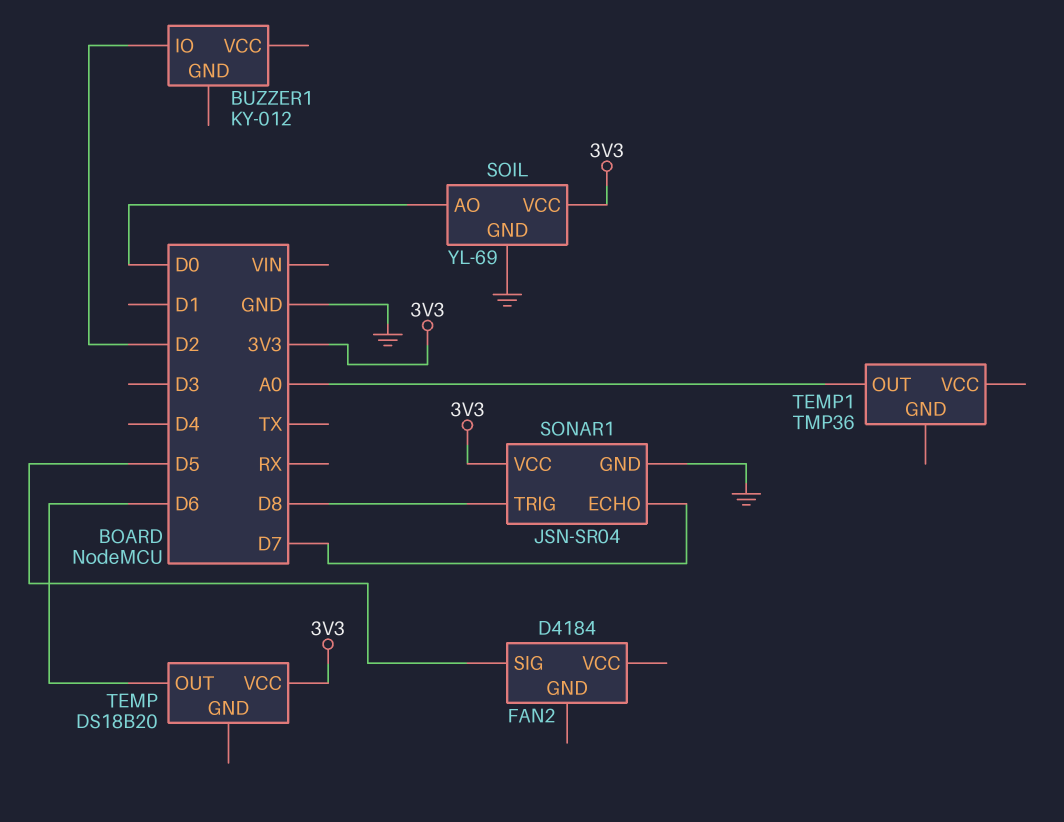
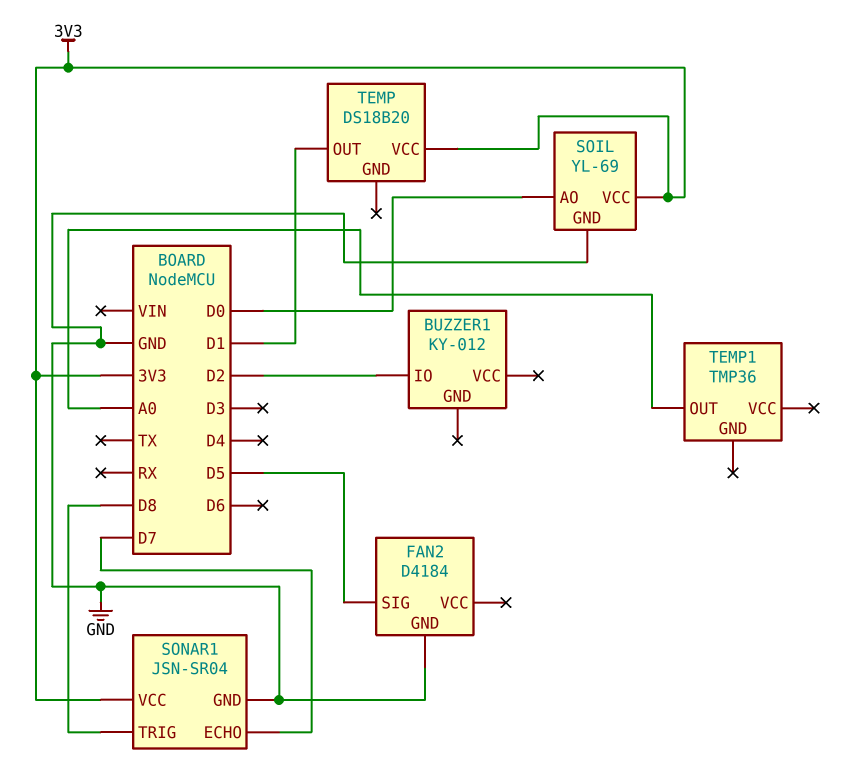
FAN2 pin GND: none -> GND
TEMP pin OUT: D6 -> D1

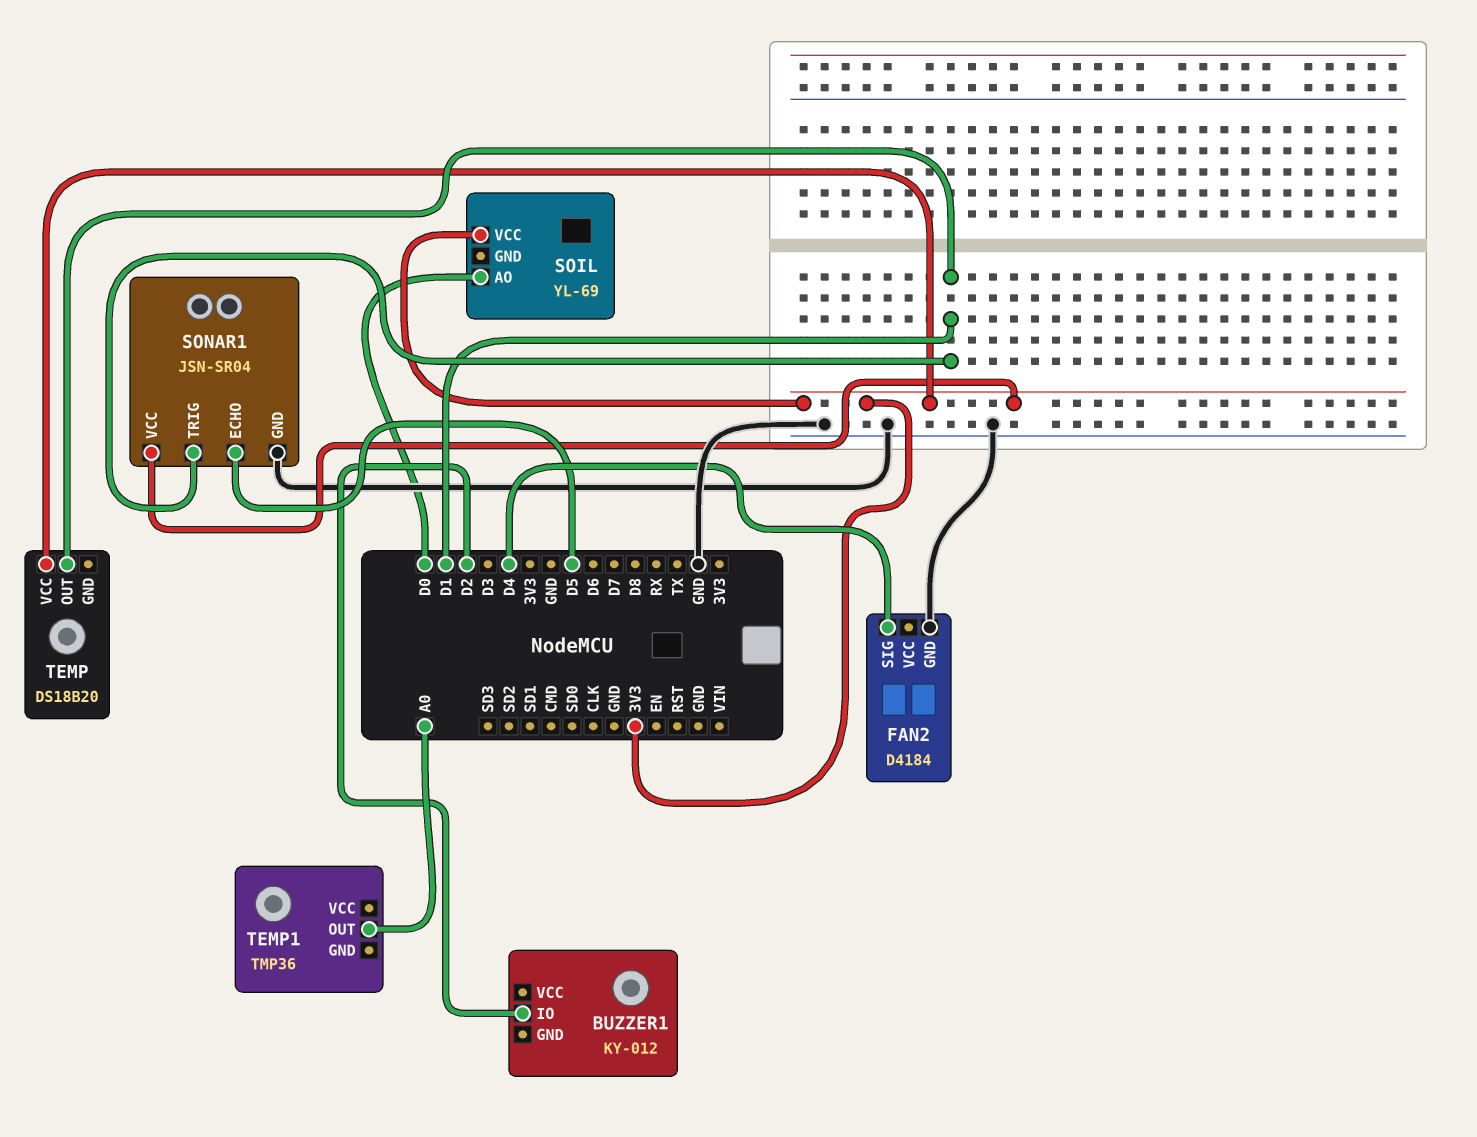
FAN2 pin SIG: D5 -> D4
SOIL pin GND: GND -> none
SONAR1 pin ECHO: D7 -> D5
SONAR1 pin TRIG: D8 -> D1

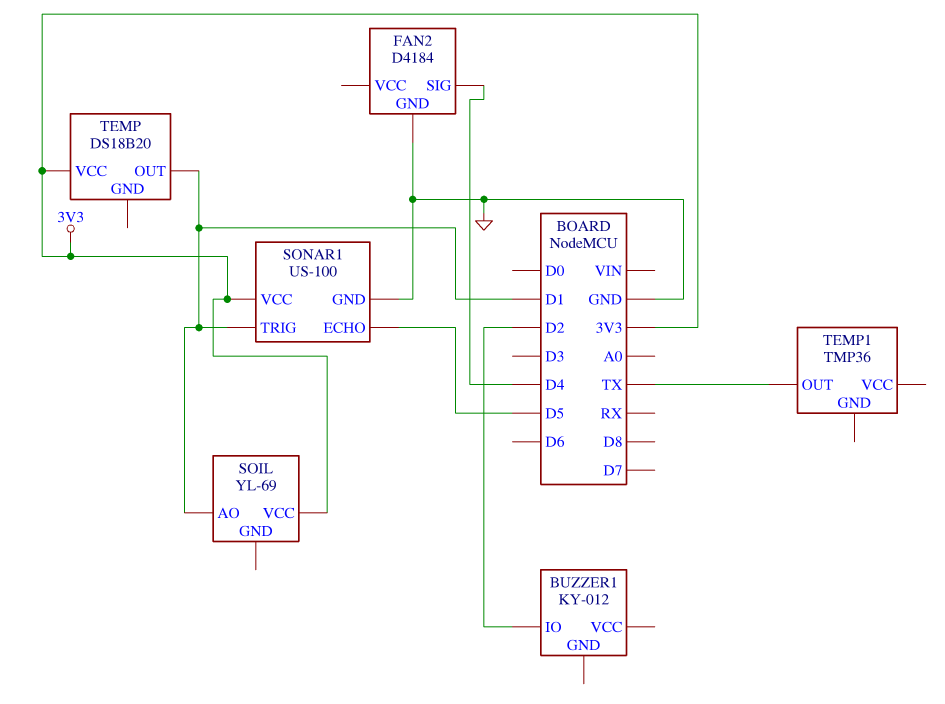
SOIL pin AO: D0 -> D1
SONAR1: JSN-SR04 -> US-100
TEMP1 pin OUT: A0 -> TX

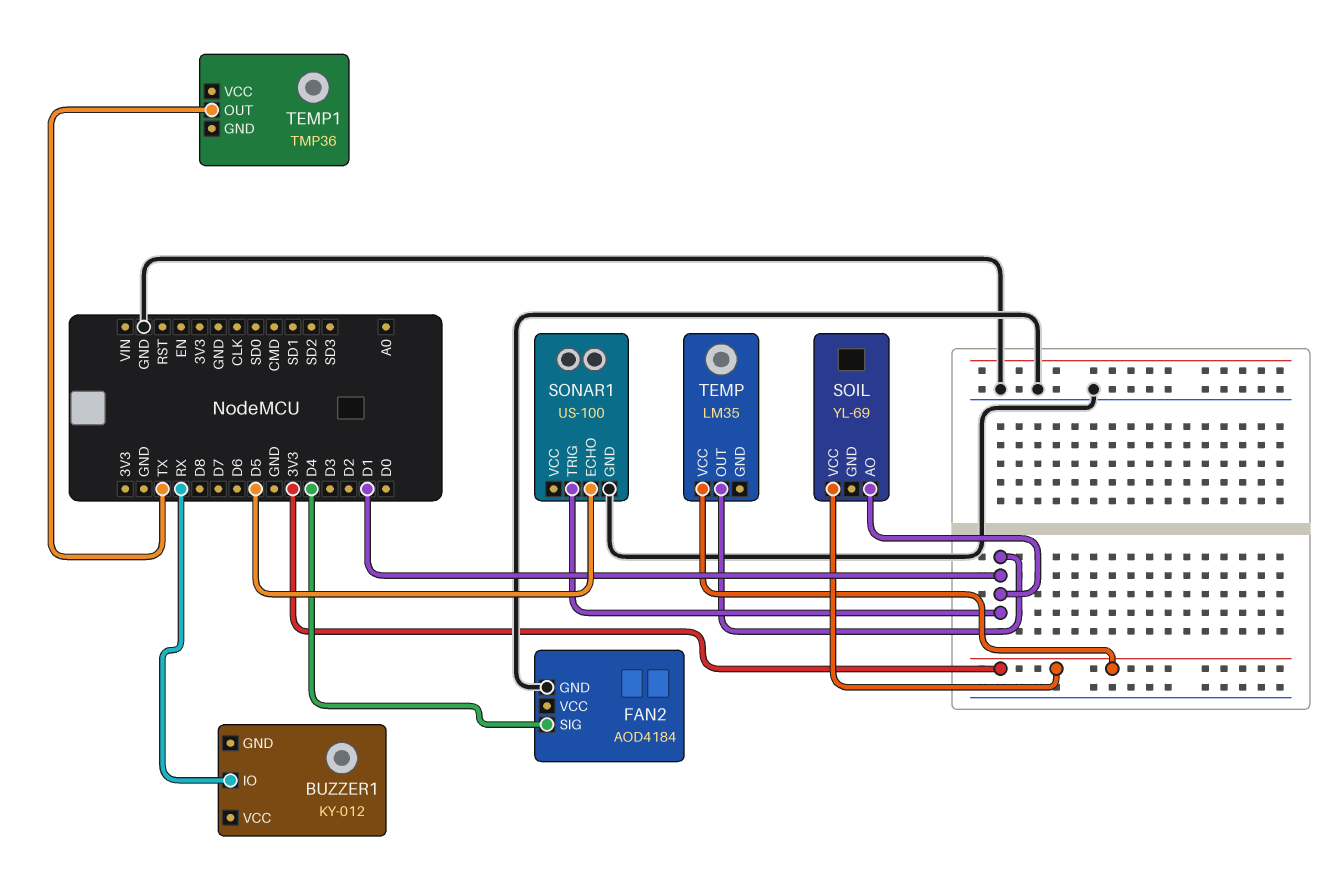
BUZZER1 pin IO: D2 -> RX
FAN2: D4184 -> AOD4184
SONAR1 pin VCC: 3V3 -> none
TEMP: DS18B20 -> LM35

